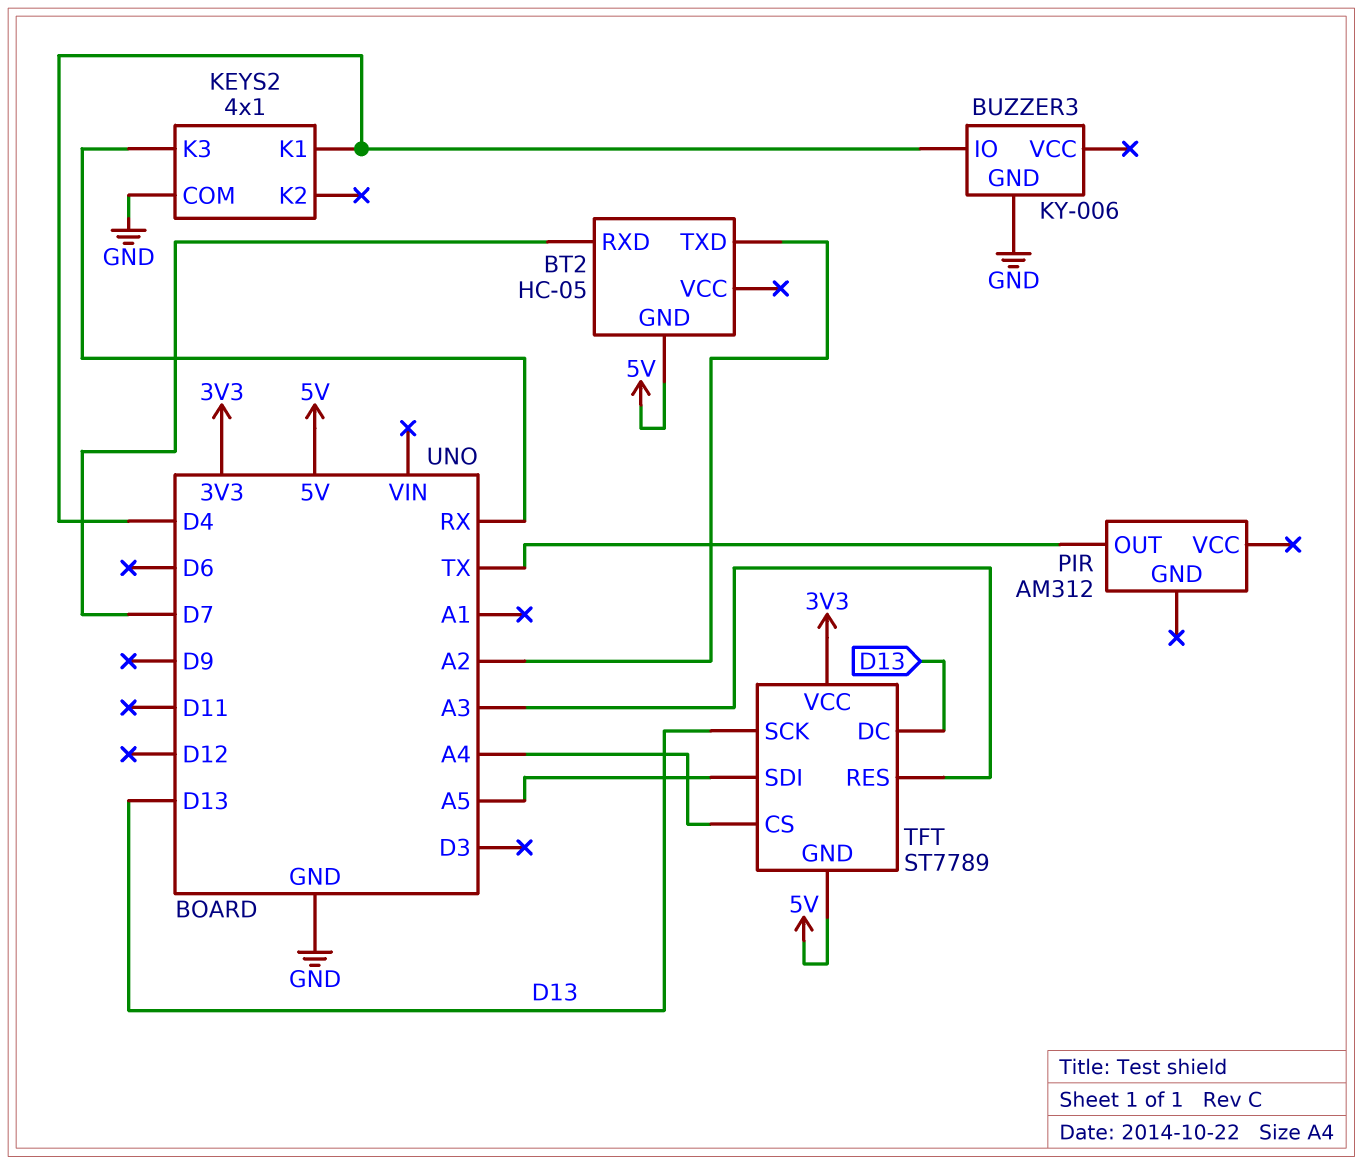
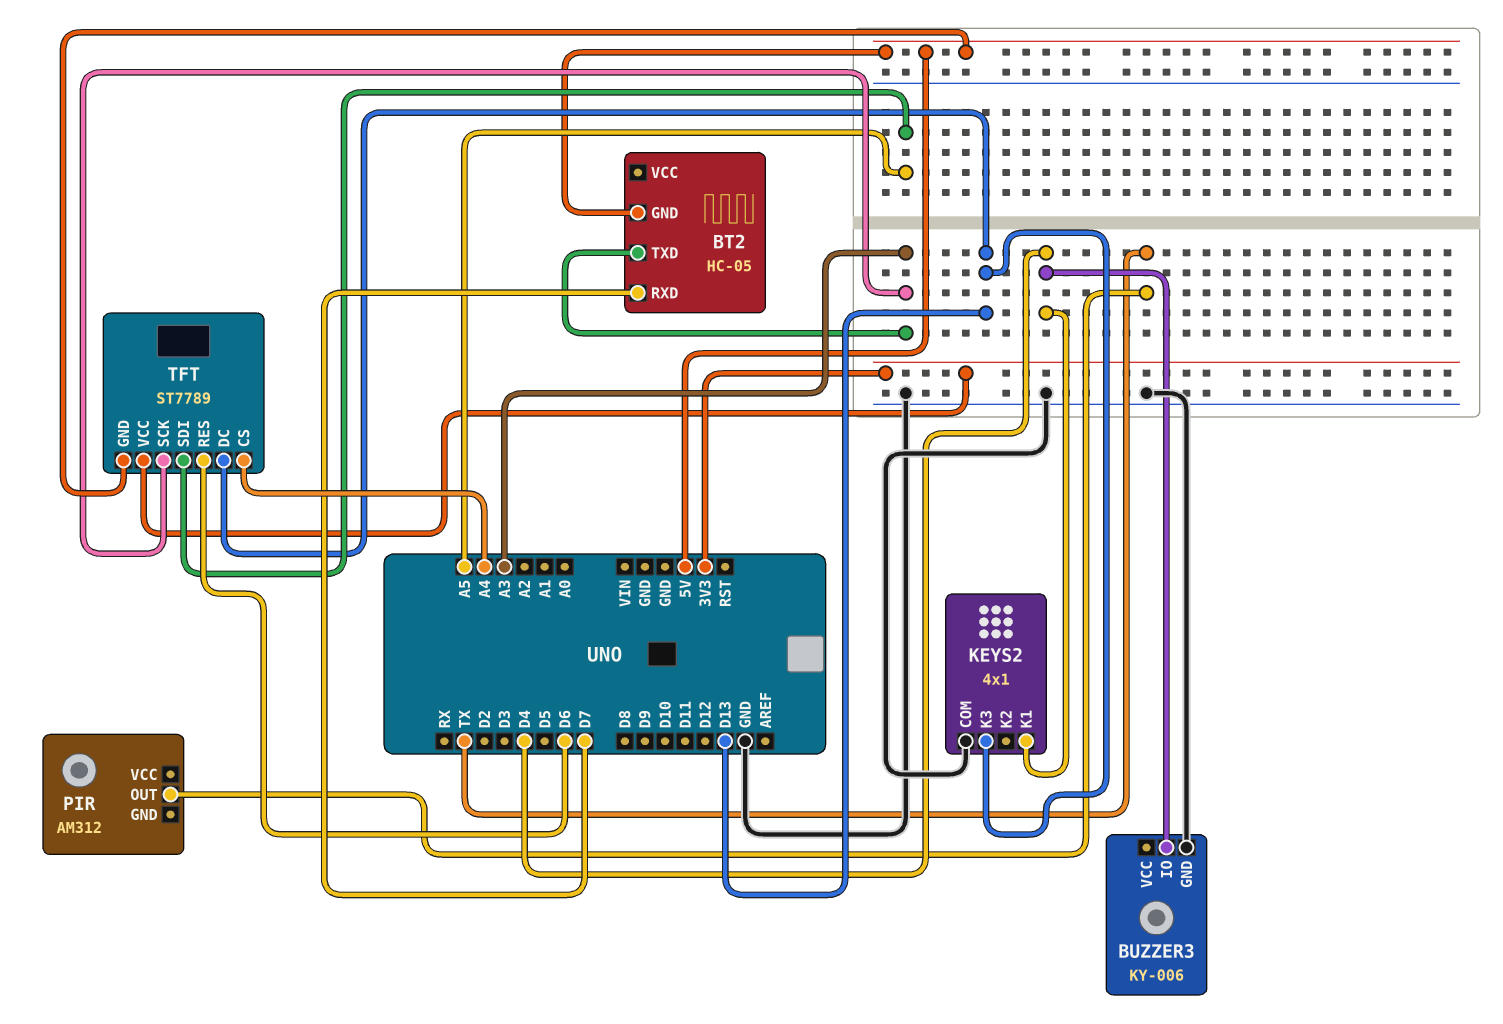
BT2 pin TXD: A2 -> A3
KEYS2 pin K3: RX -> D13
TFT pin RES: A3 -> D6
TFT pin SCK: D13 -> A3

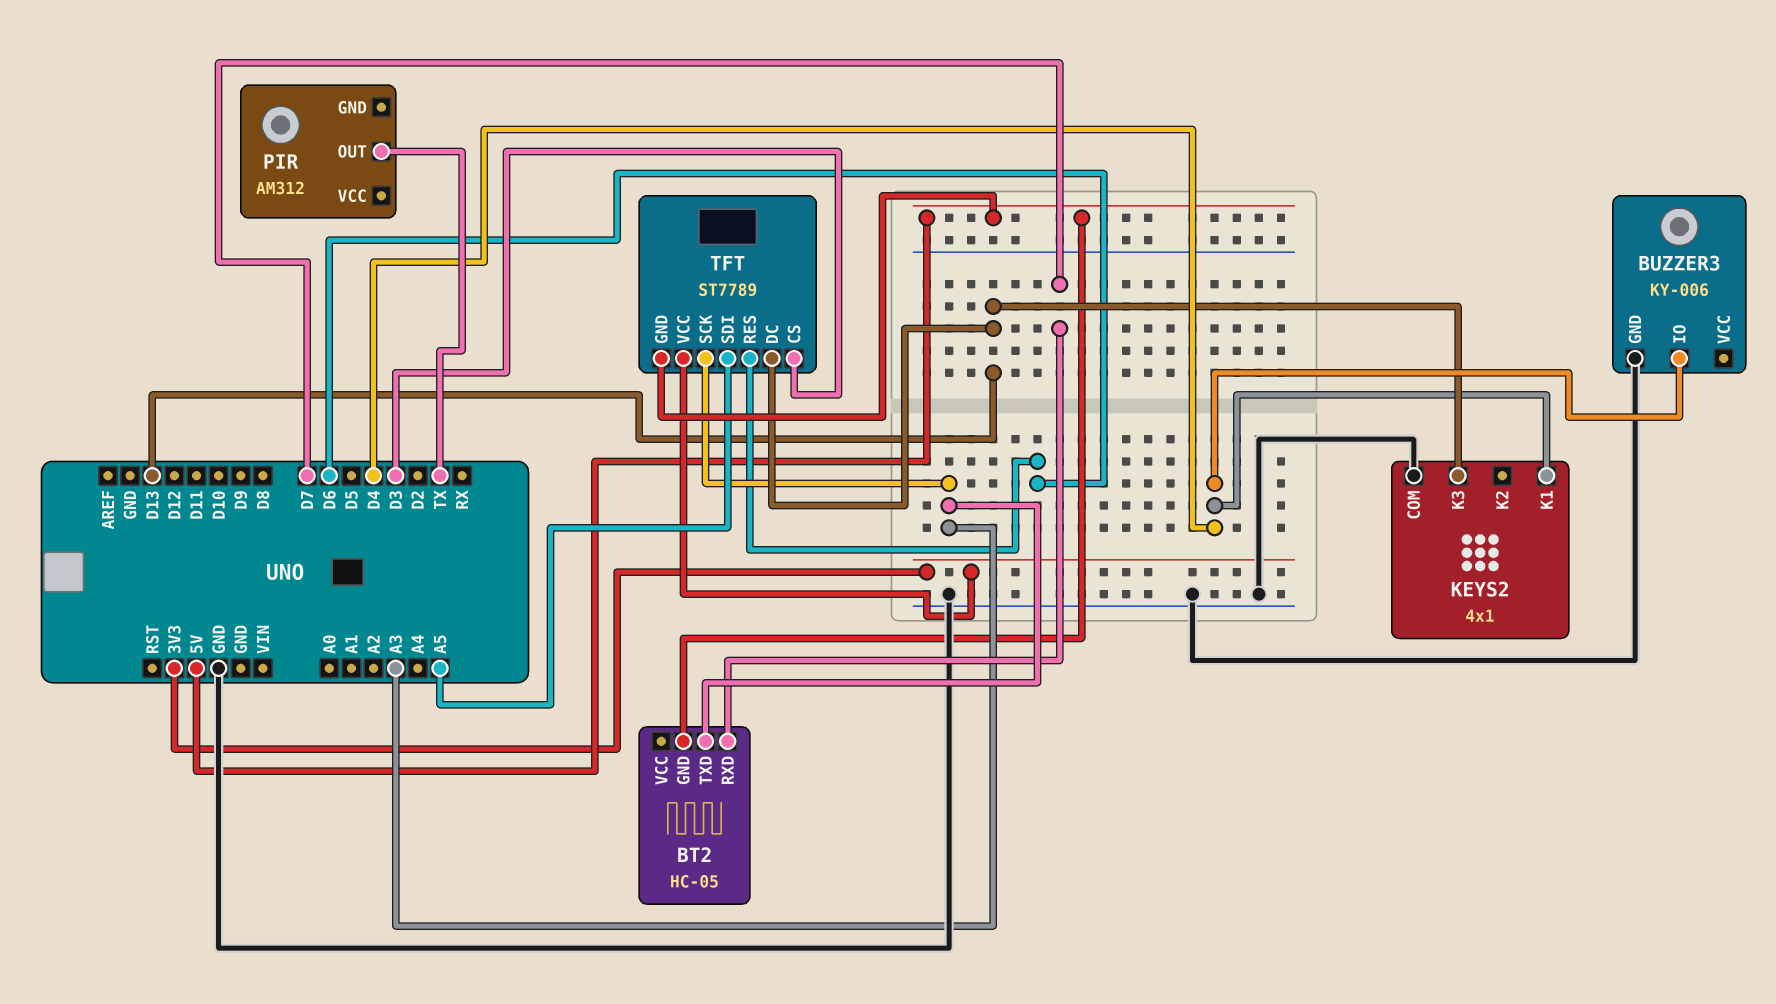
TFT pin CS: A4 -> D3

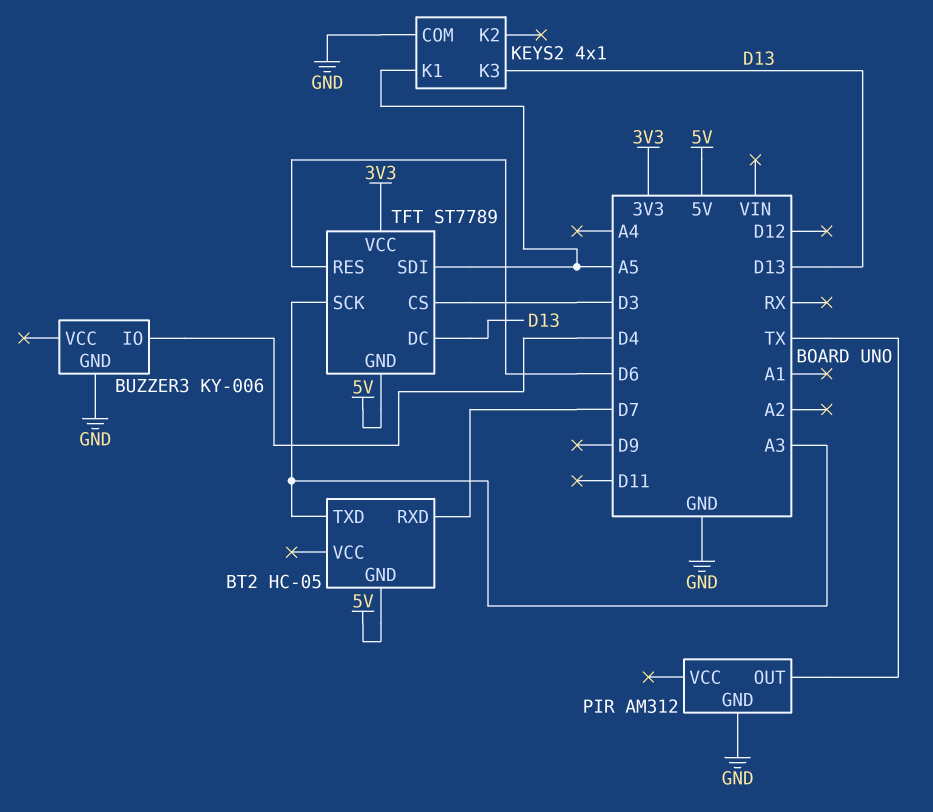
KEYS2 pin K1: D4 -> A5
PIR pin GND: none -> GND

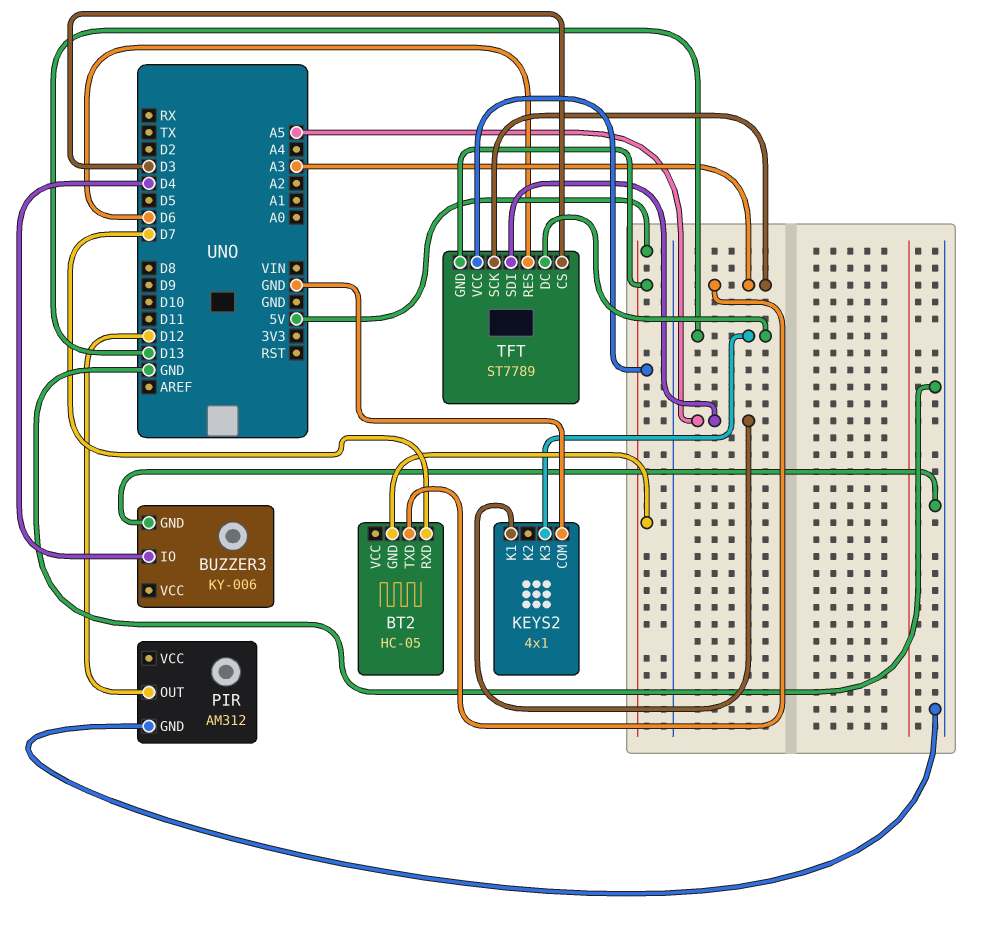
PIR pin OUT: TX -> D12
TFT pin VCC: 3V3 -> 5V

